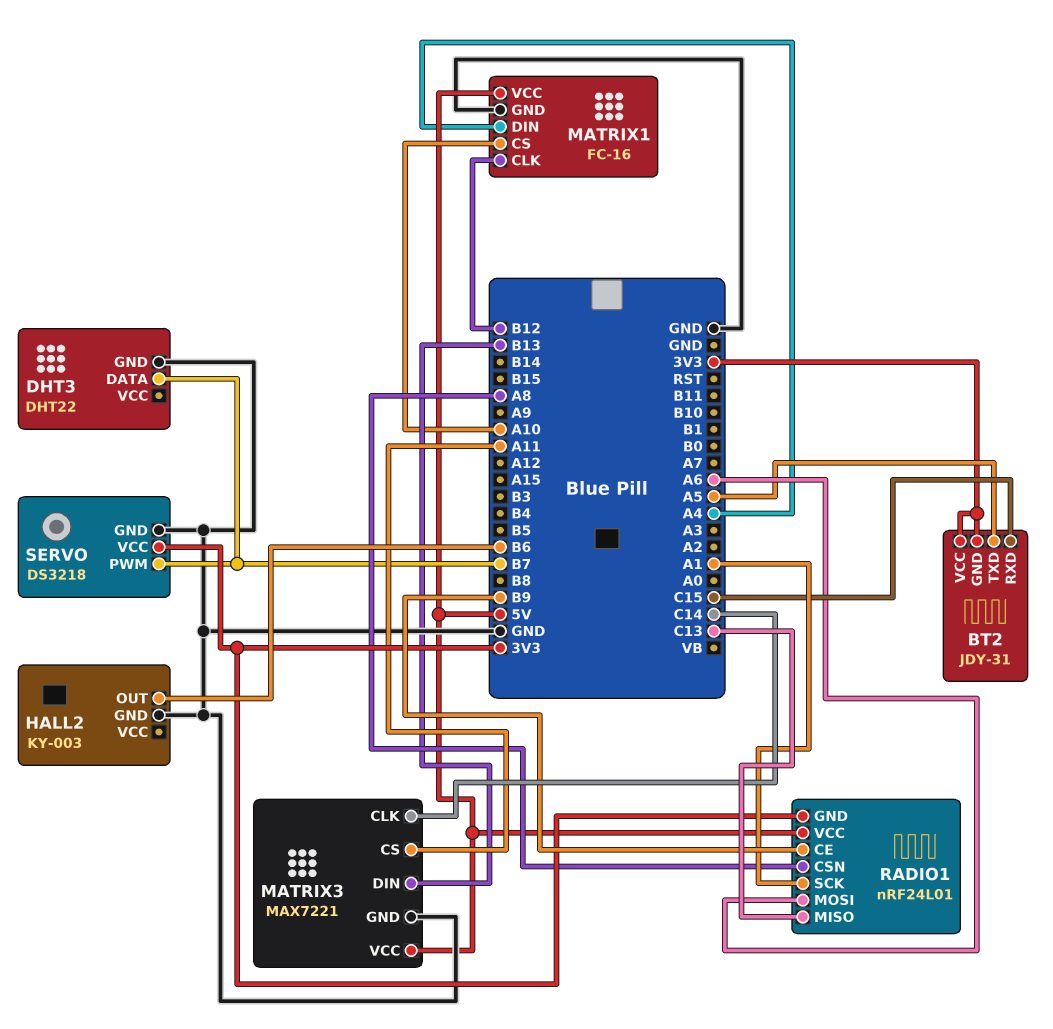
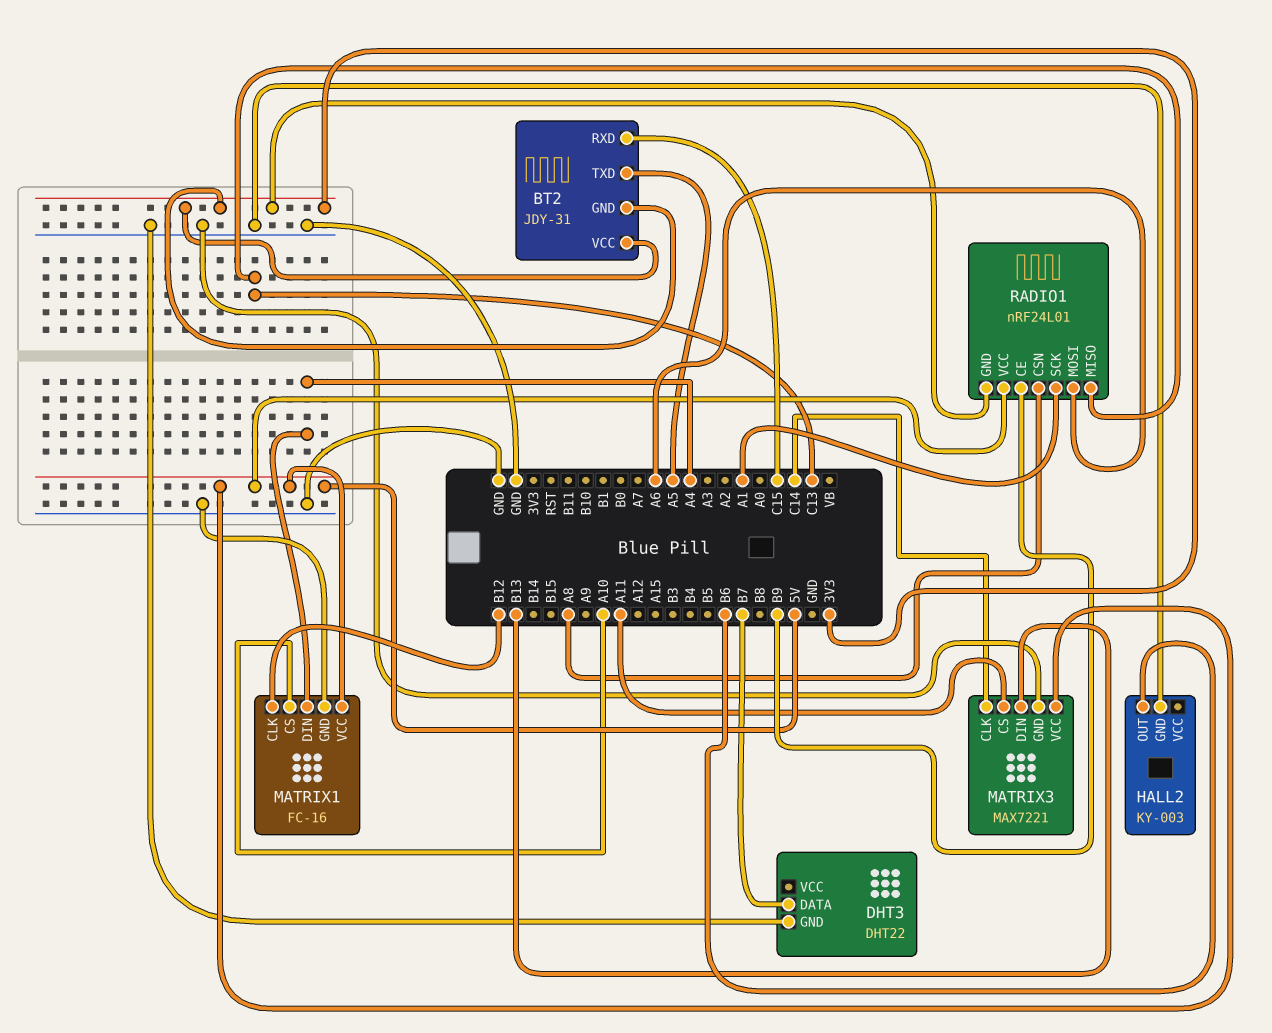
SERVO: DS3218 -> none
SERVO pin GND: GND -> none
SERVO pin PWM: B7 -> none
SERVO pin VCC: 3V3 -> none

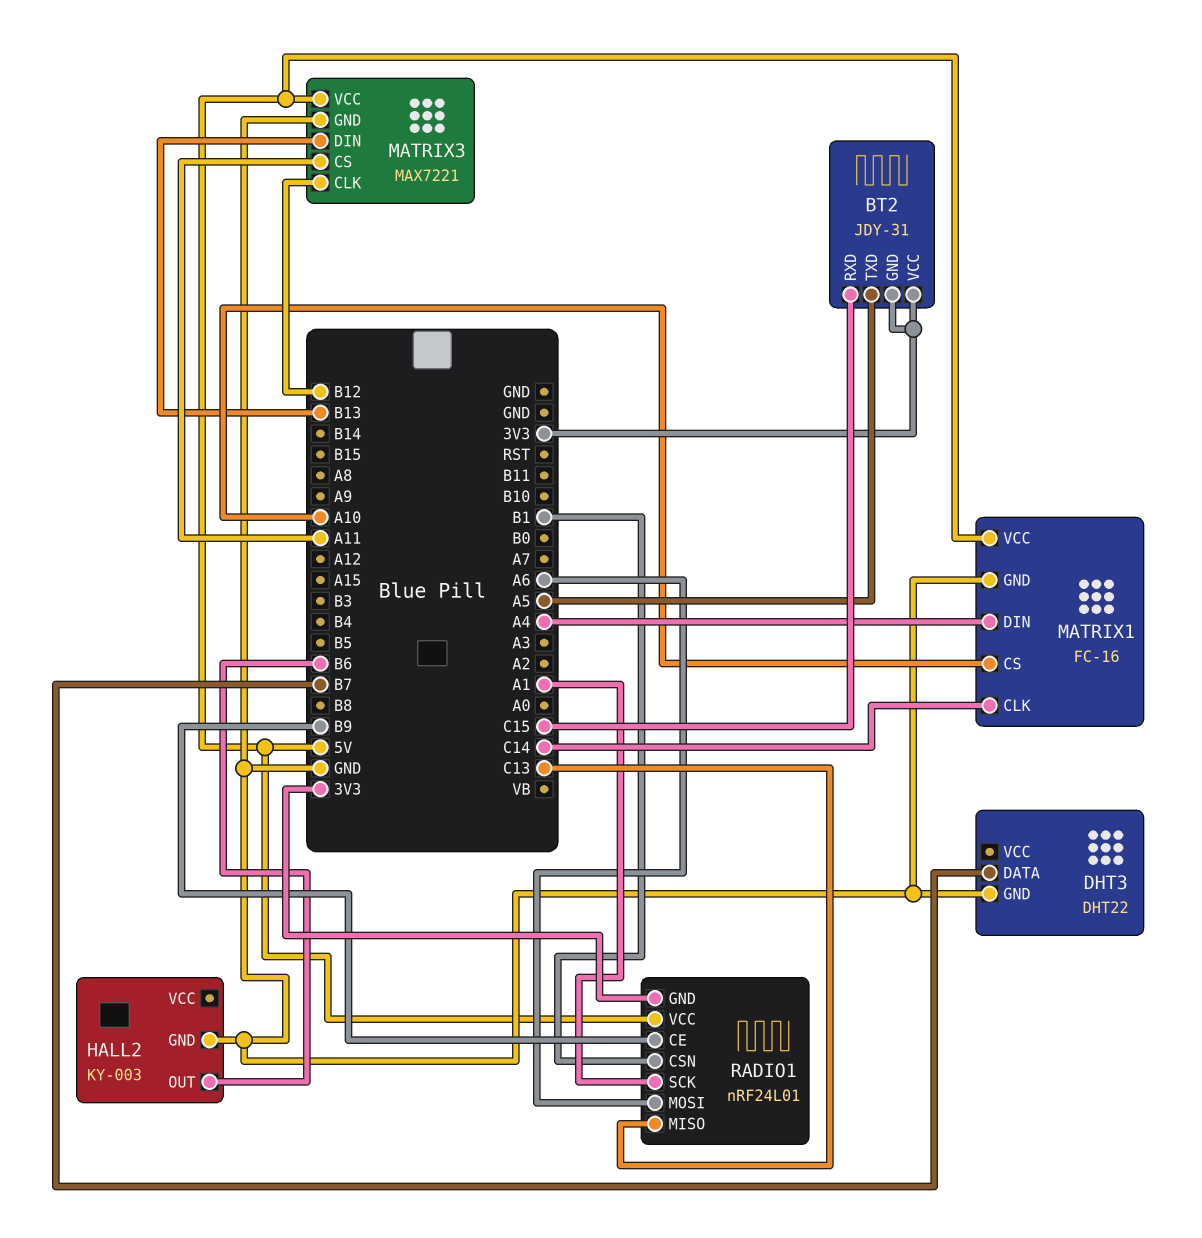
MATRIX1 pin CLK: B12 -> C14
MATRIX3 pin CLK: C14 -> B12
RADIO1 pin CSN: A8 -> B1

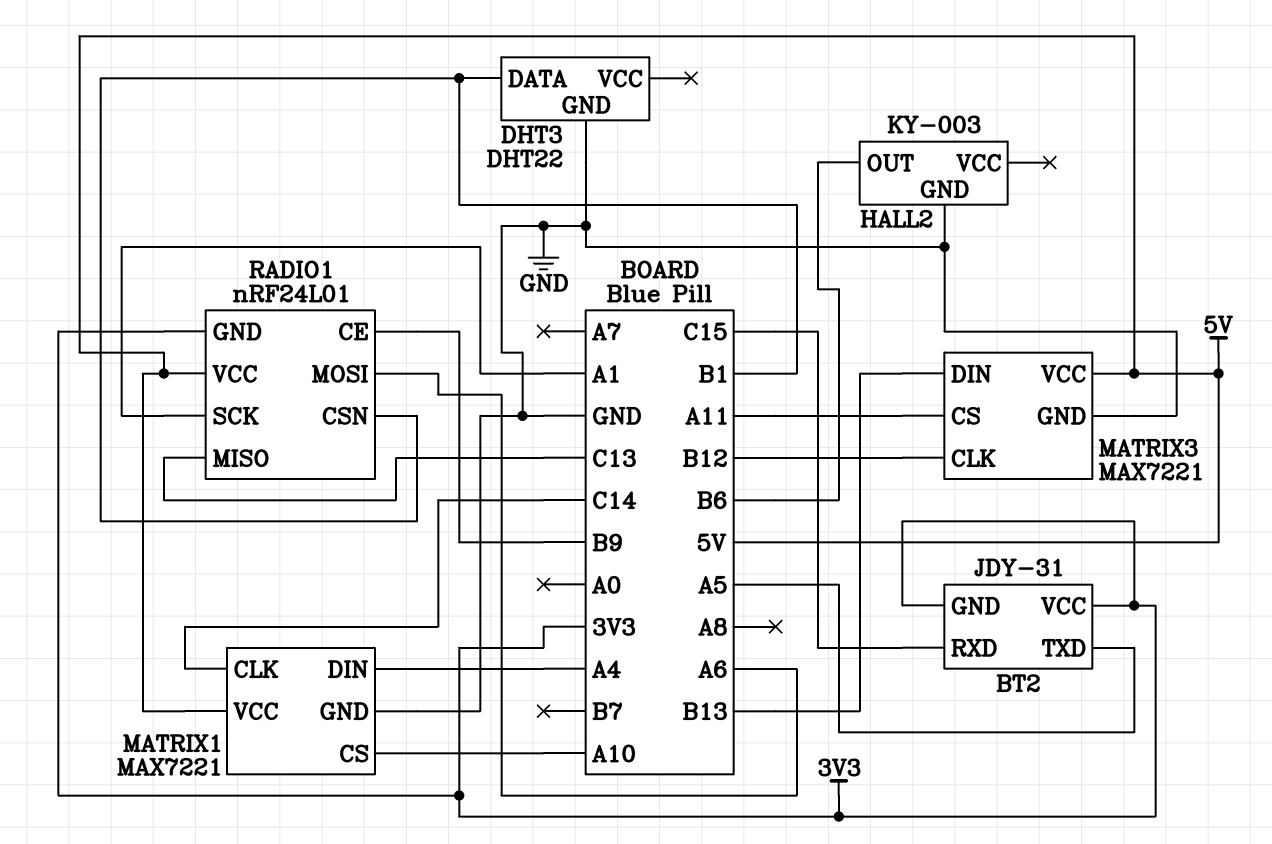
DHT3 pin DATA: B7 -> B1
MATRIX1: FC-16 -> MAX7221

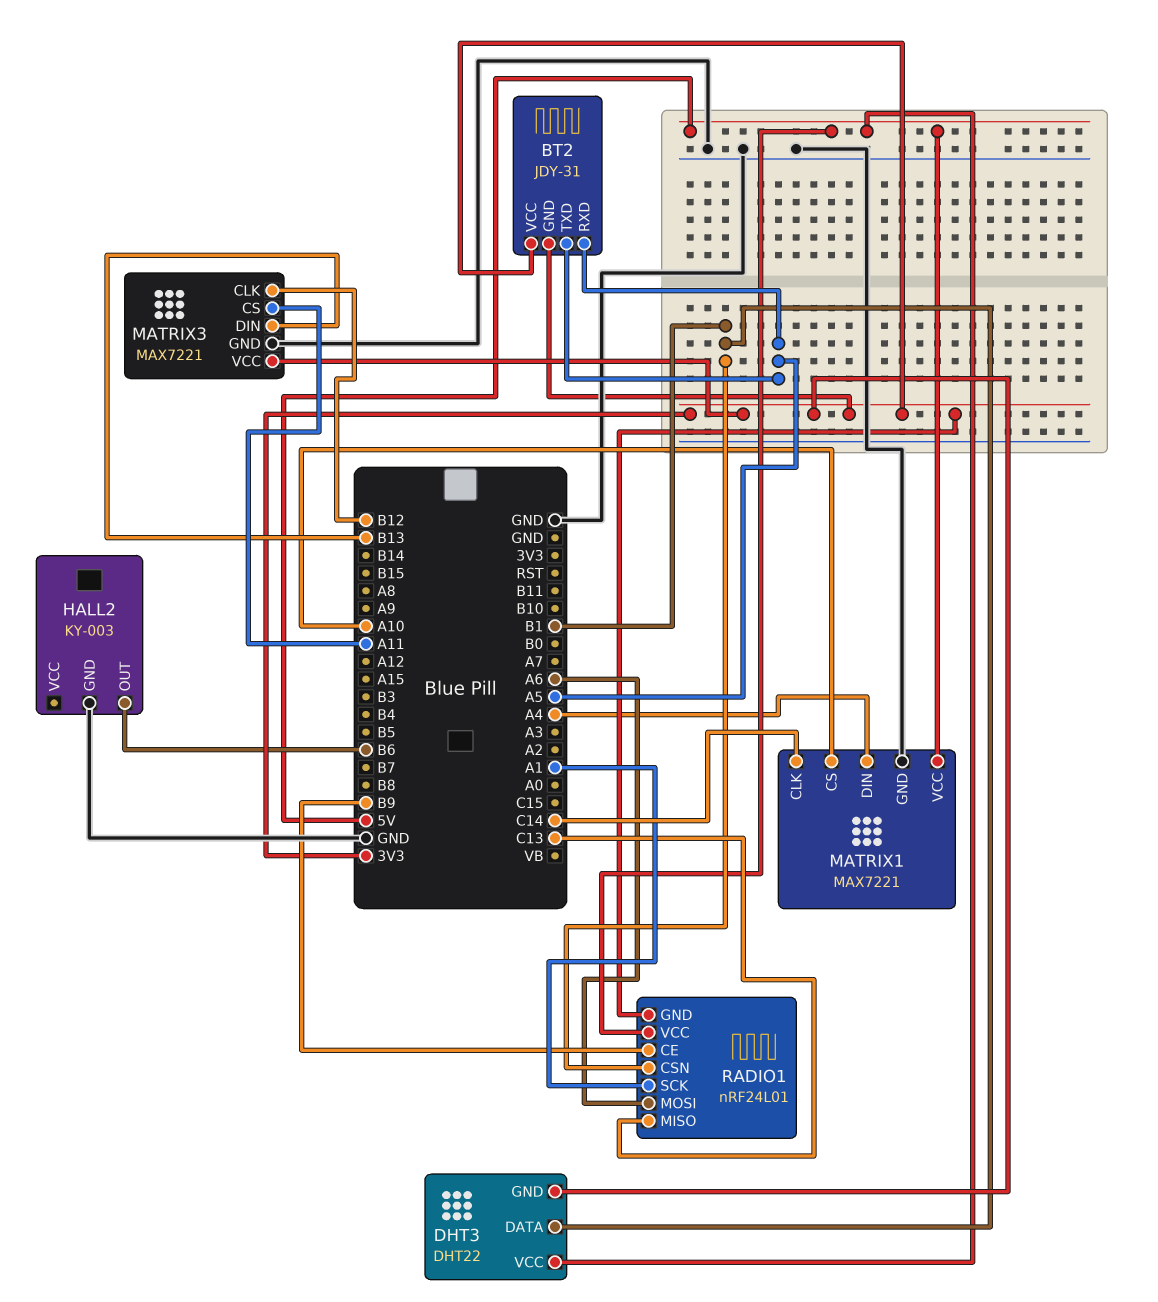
BT2 pin RXD: C15 -> A5
DHT3 pin GND: GND -> 3V3
DHT3 pin VCC: none -> 5V
MATRIX3 pin VCC: 5V -> 3V3

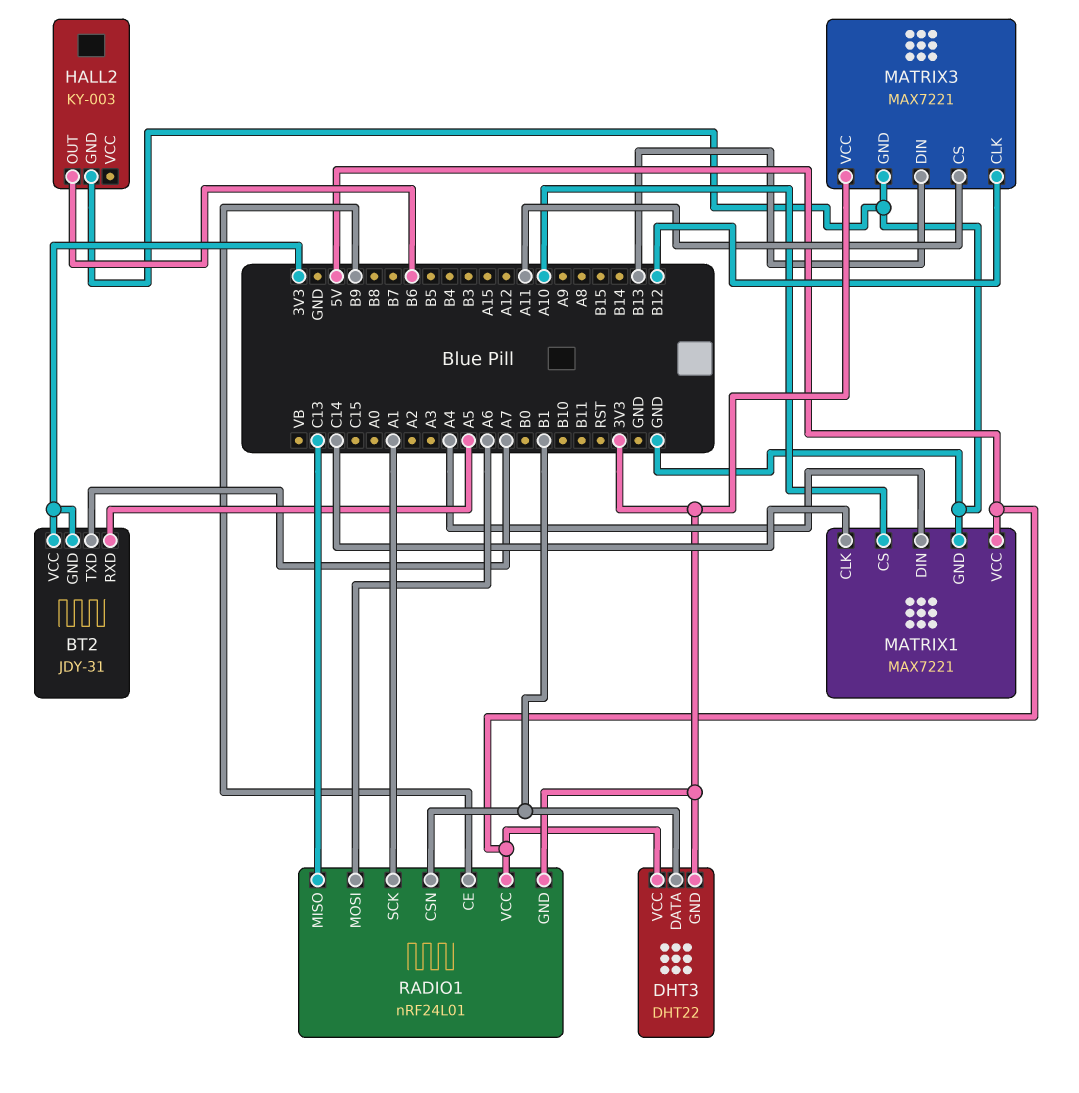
BT2 pin TXD: A5 -> A7

